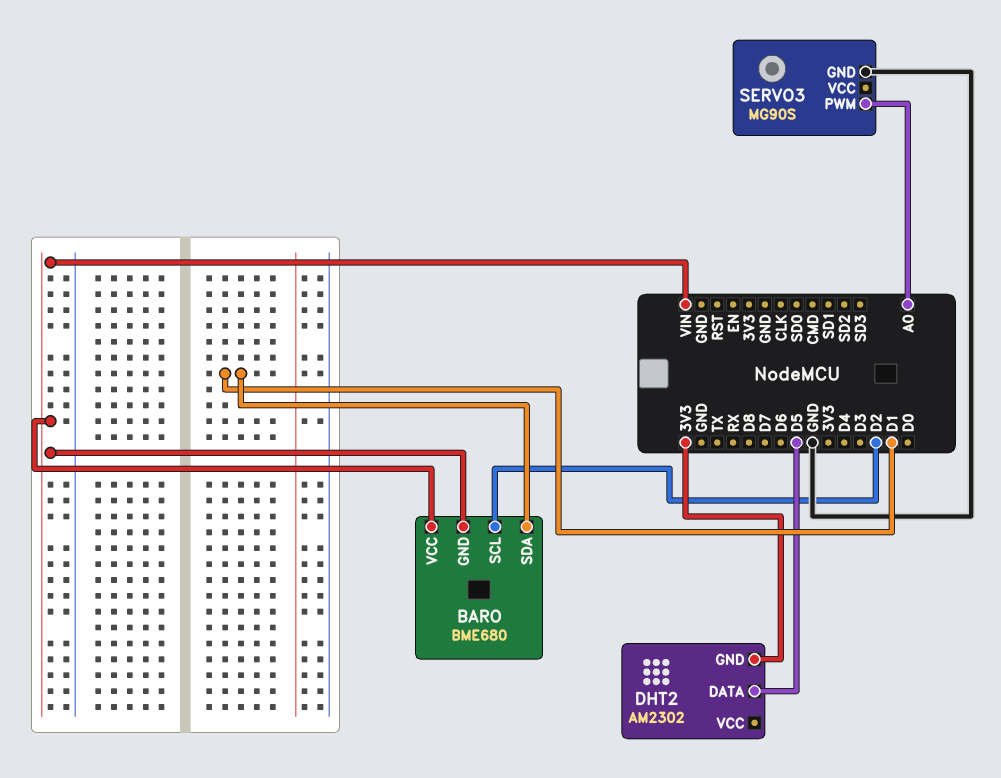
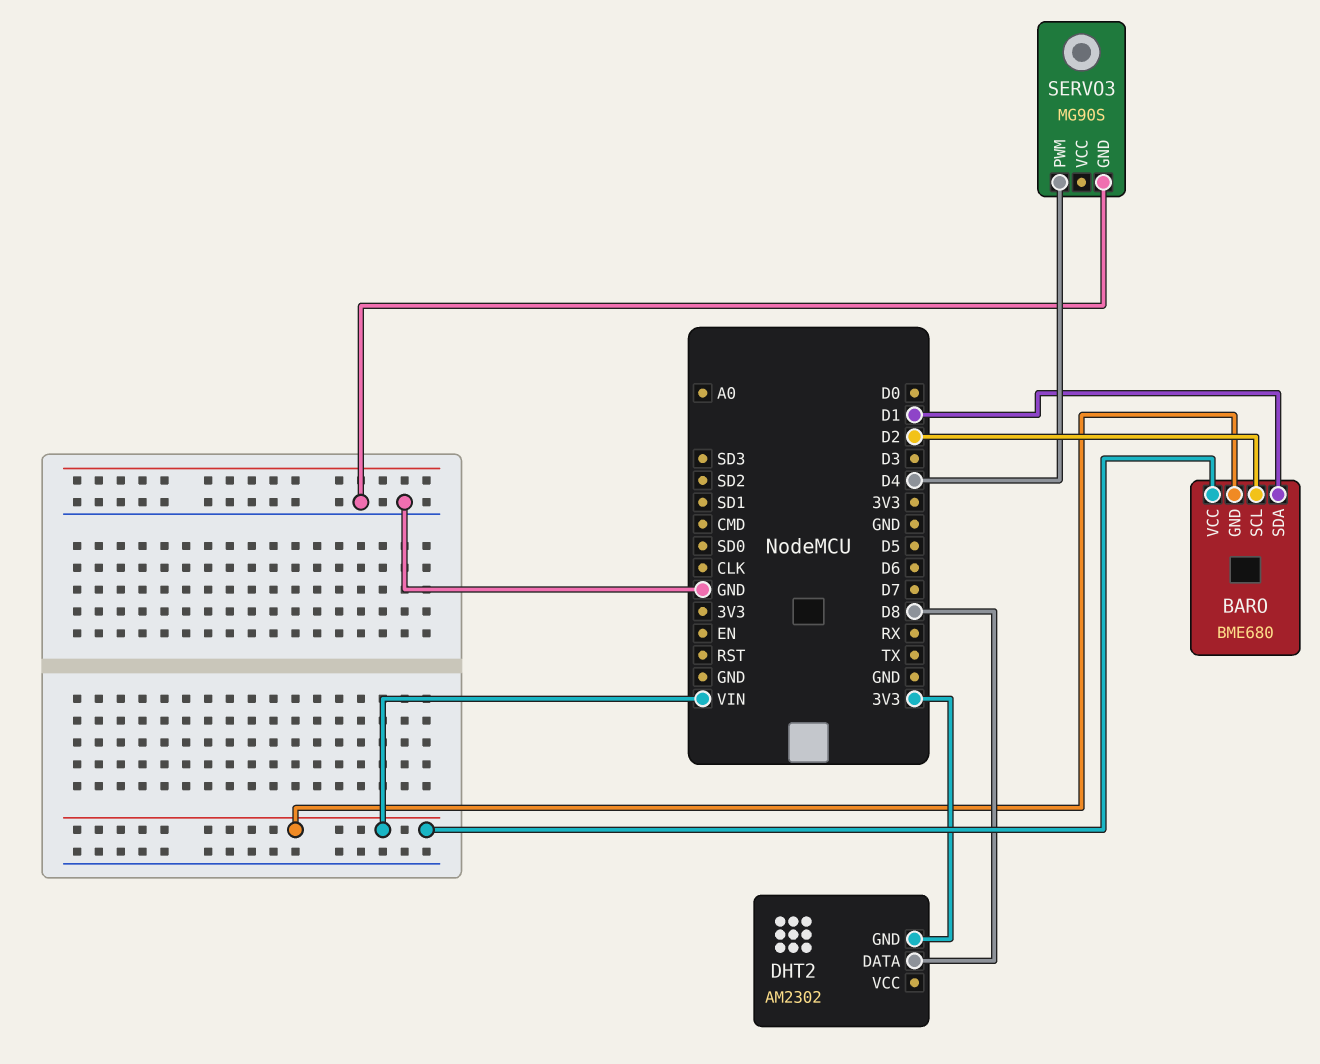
DHT2 pin DATA: D5 -> D8
SERVO3 pin PWM: A0 -> D4

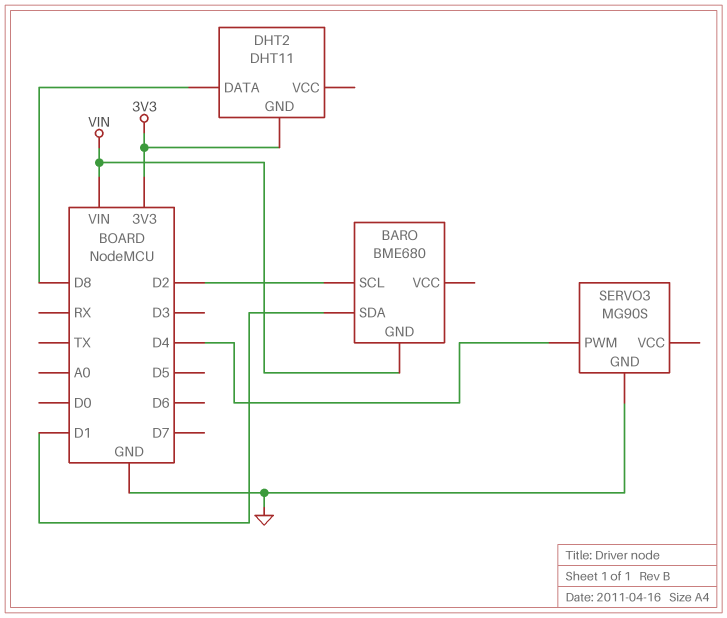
BARO pin VCC: VIN -> none
DHT2: AM2302 -> DHT11

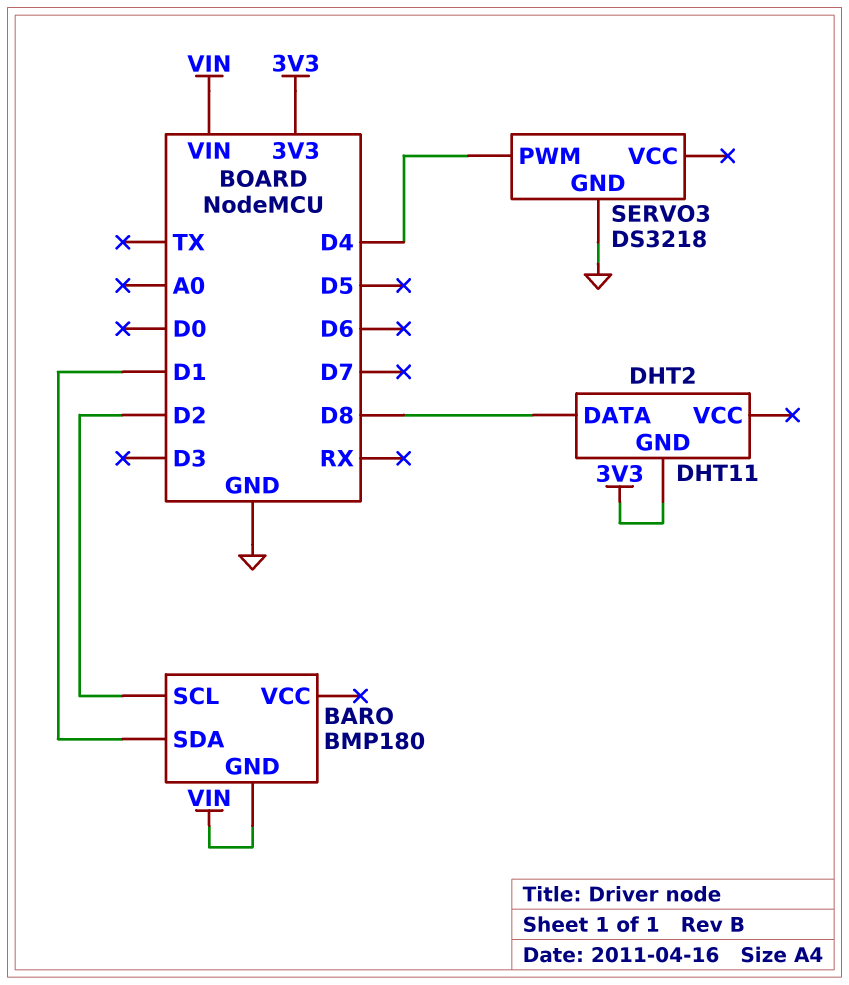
BARO: BME680 -> BMP180
SERVO3: MG90S -> DS3218

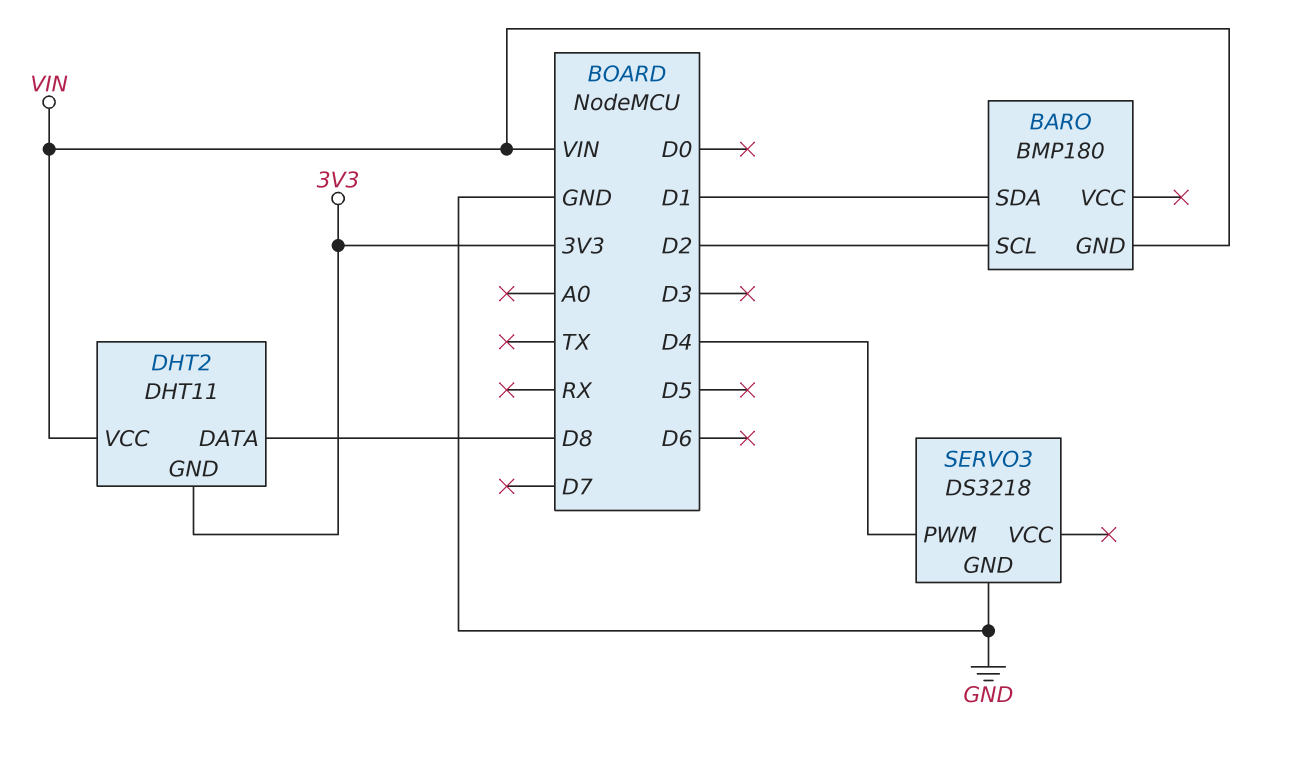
DHT2 pin VCC: none -> VIN

